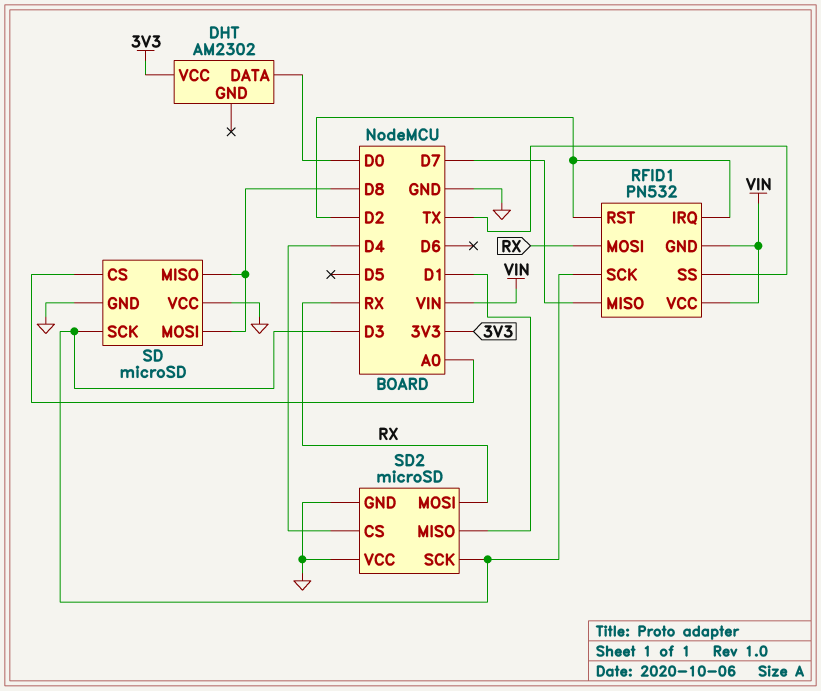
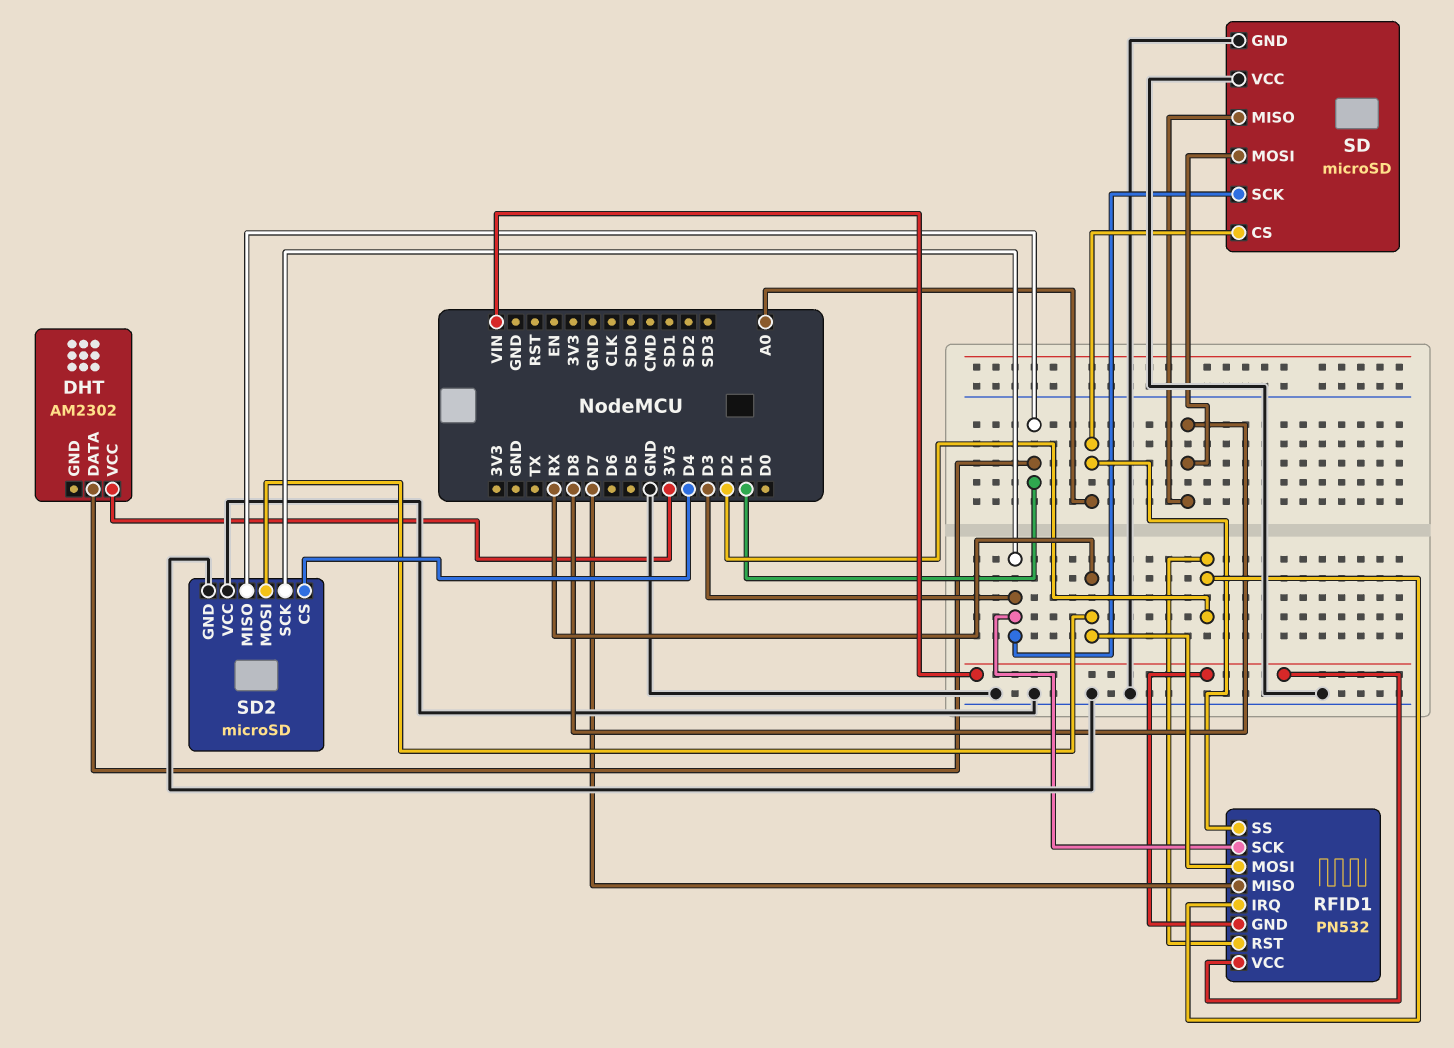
DHT pin DATA: D0 -> D1
RFID1 pin SS: TX -> A0

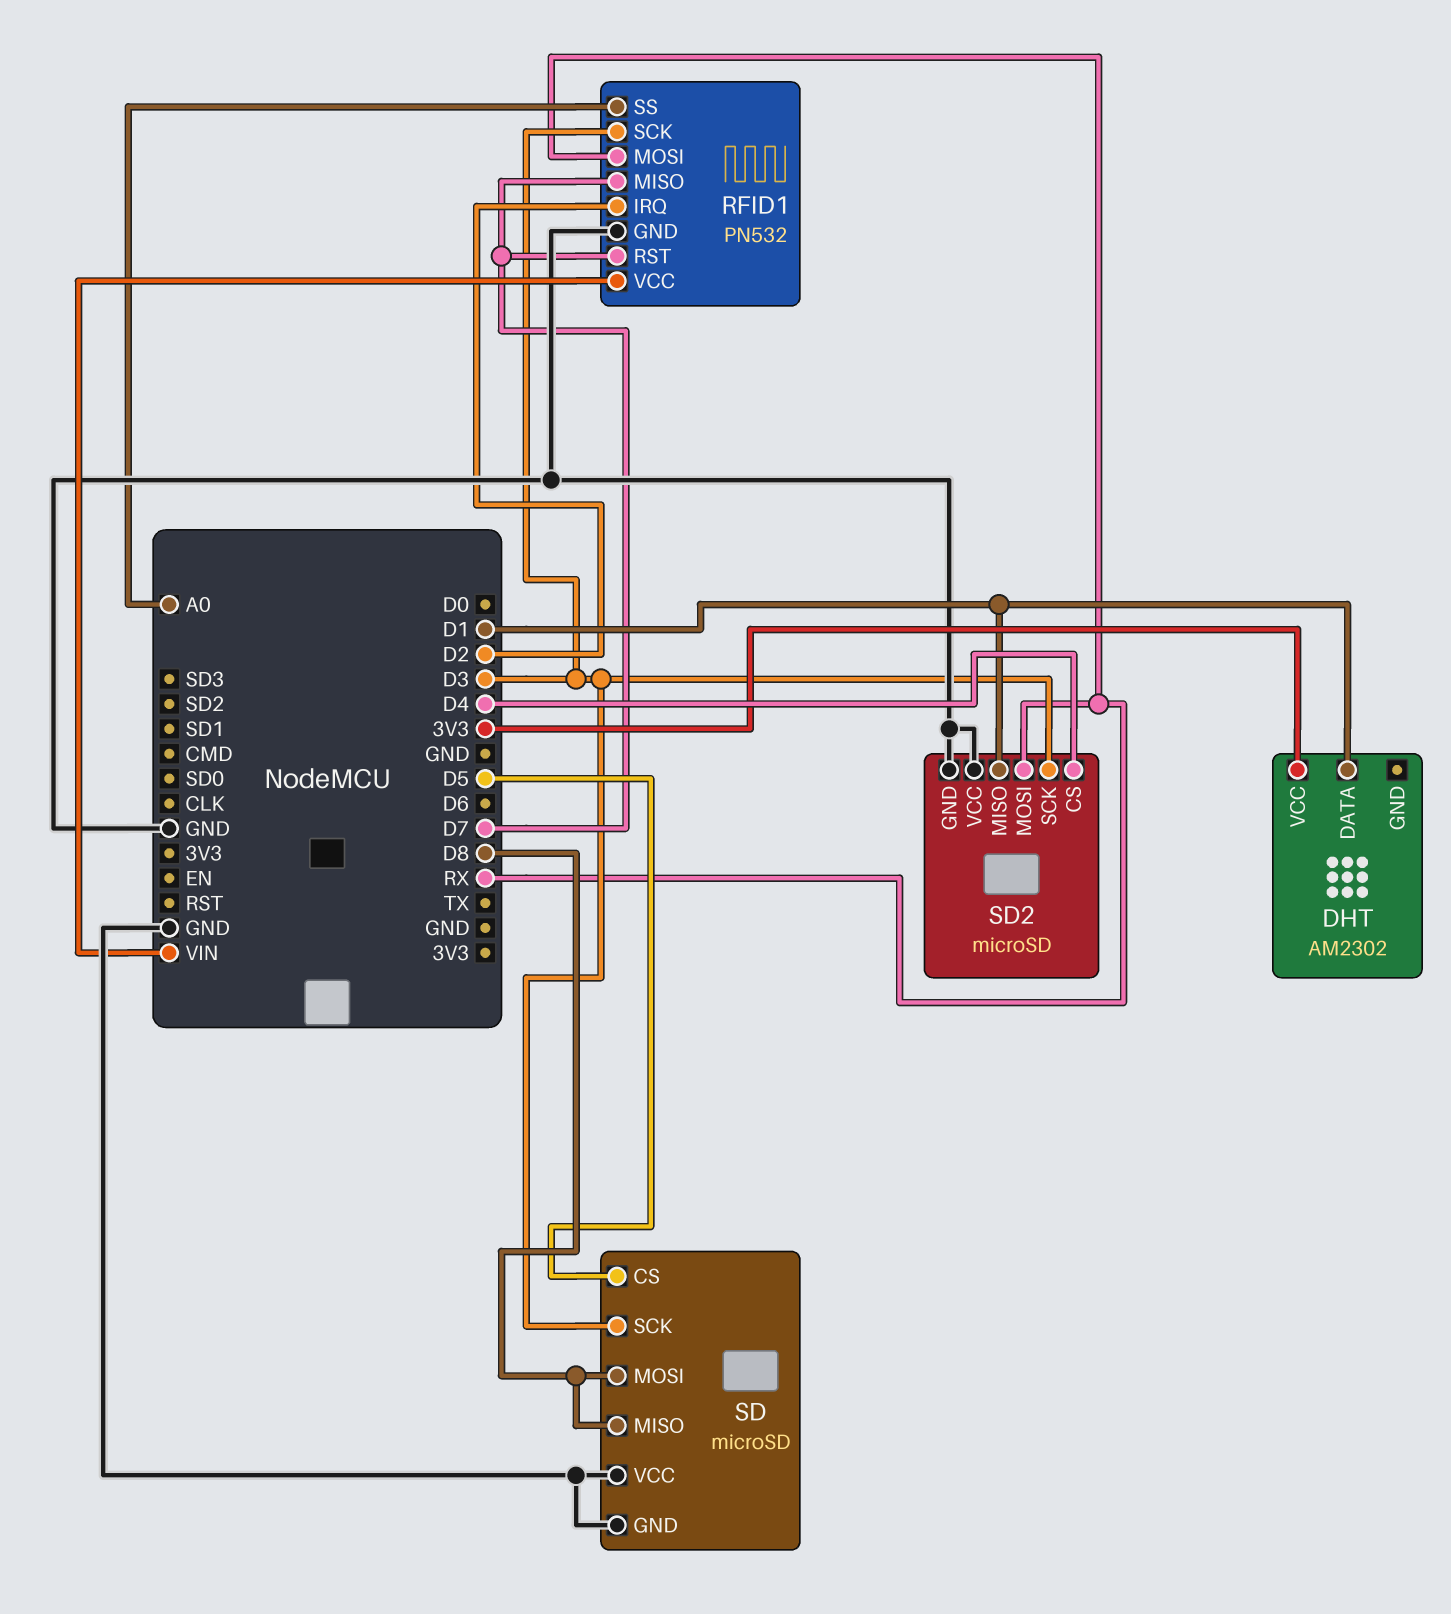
RFID1 pin GND: VIN -> GND
RFID1 pin RST: D2 -> D7
SD pin CS: A0 -> D5

